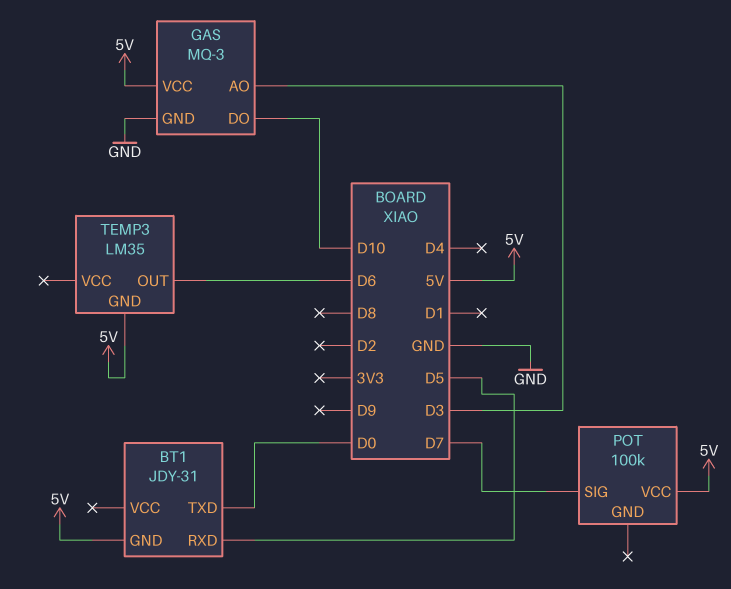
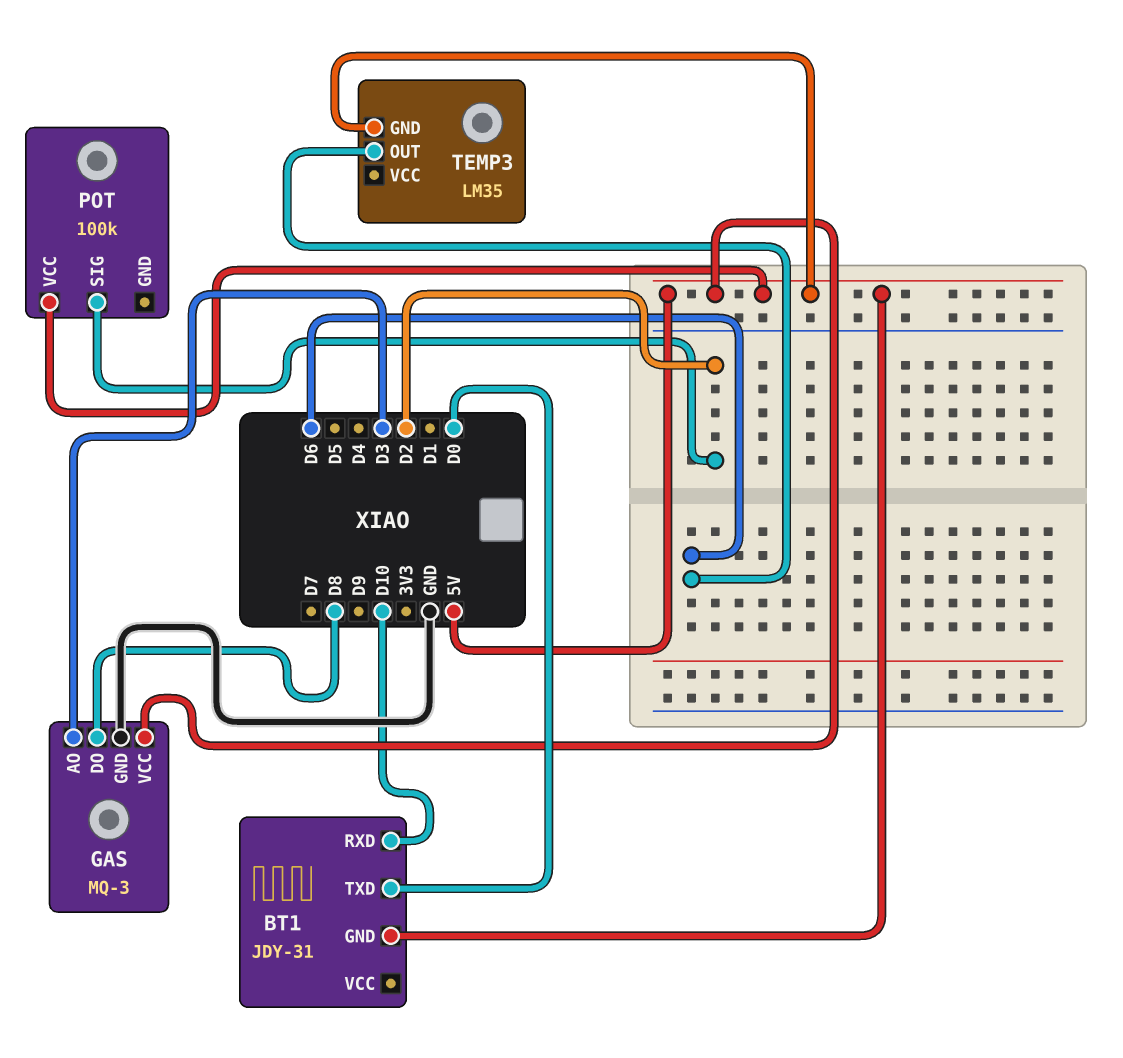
BT1 pin RXD: D5 -> D10
GAS pin DO: D10 -> D8
POT pin SIG: D7 -> D2

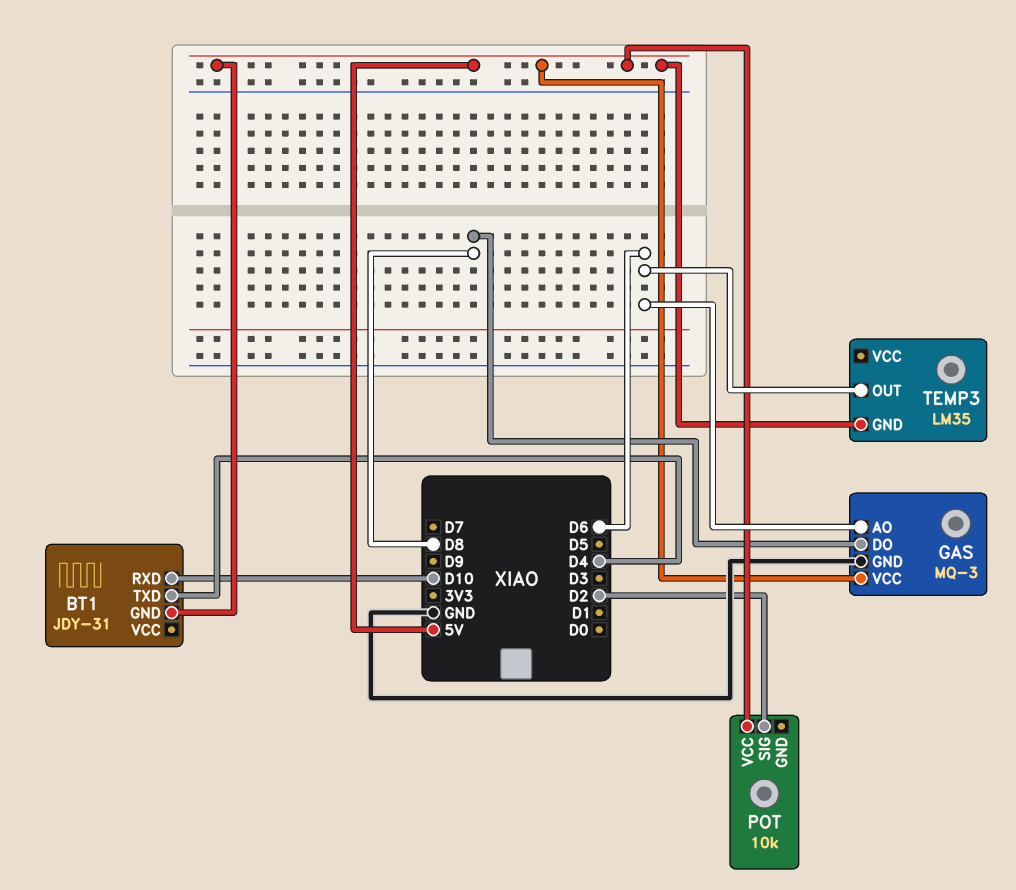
BT1 pin TXD: D0 -> D4
GAS pin AO: D3 -> D6
POT: 100k -> 10k

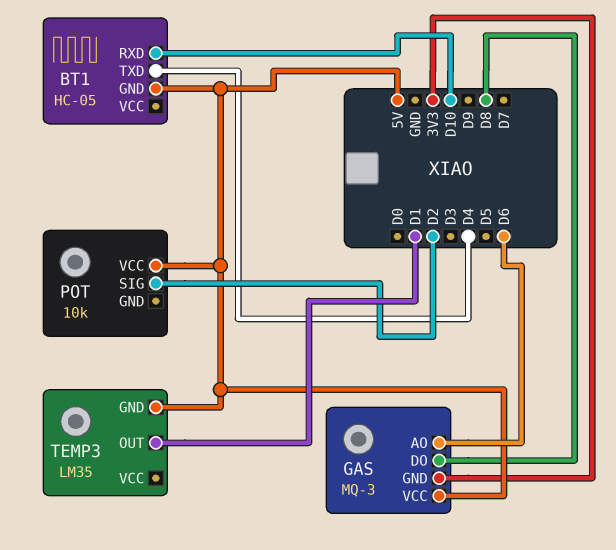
BT1: JDY-31 -> HC-05
GAS pin GND: GND -> 3V3
TEMP3 pin OUT: D6 -> D1

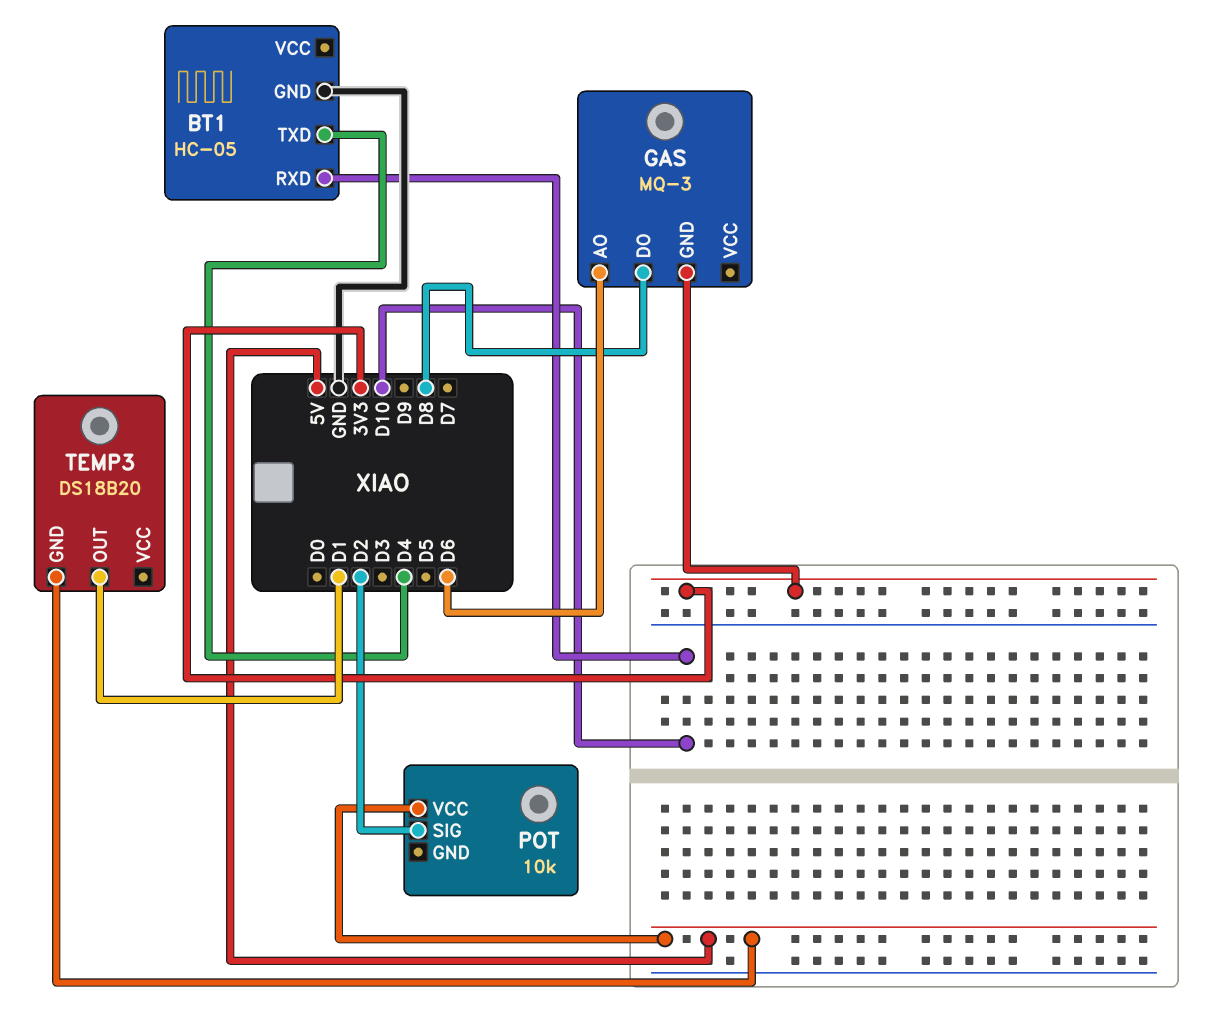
BT1 pin GND: 5V -> GND
GAS pin VCC: 5V -> none
TEMP3: LM35 -> DS18B20

